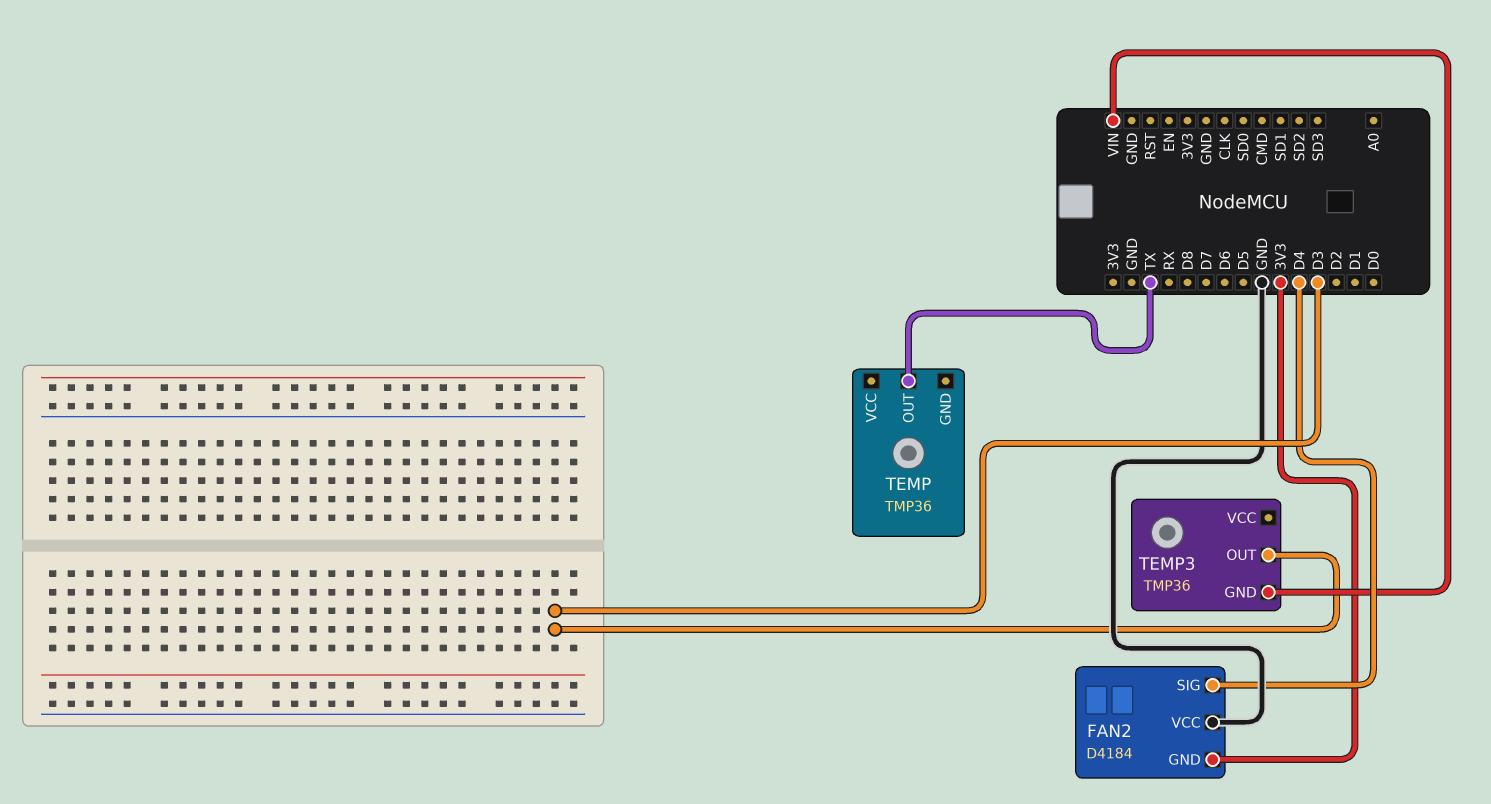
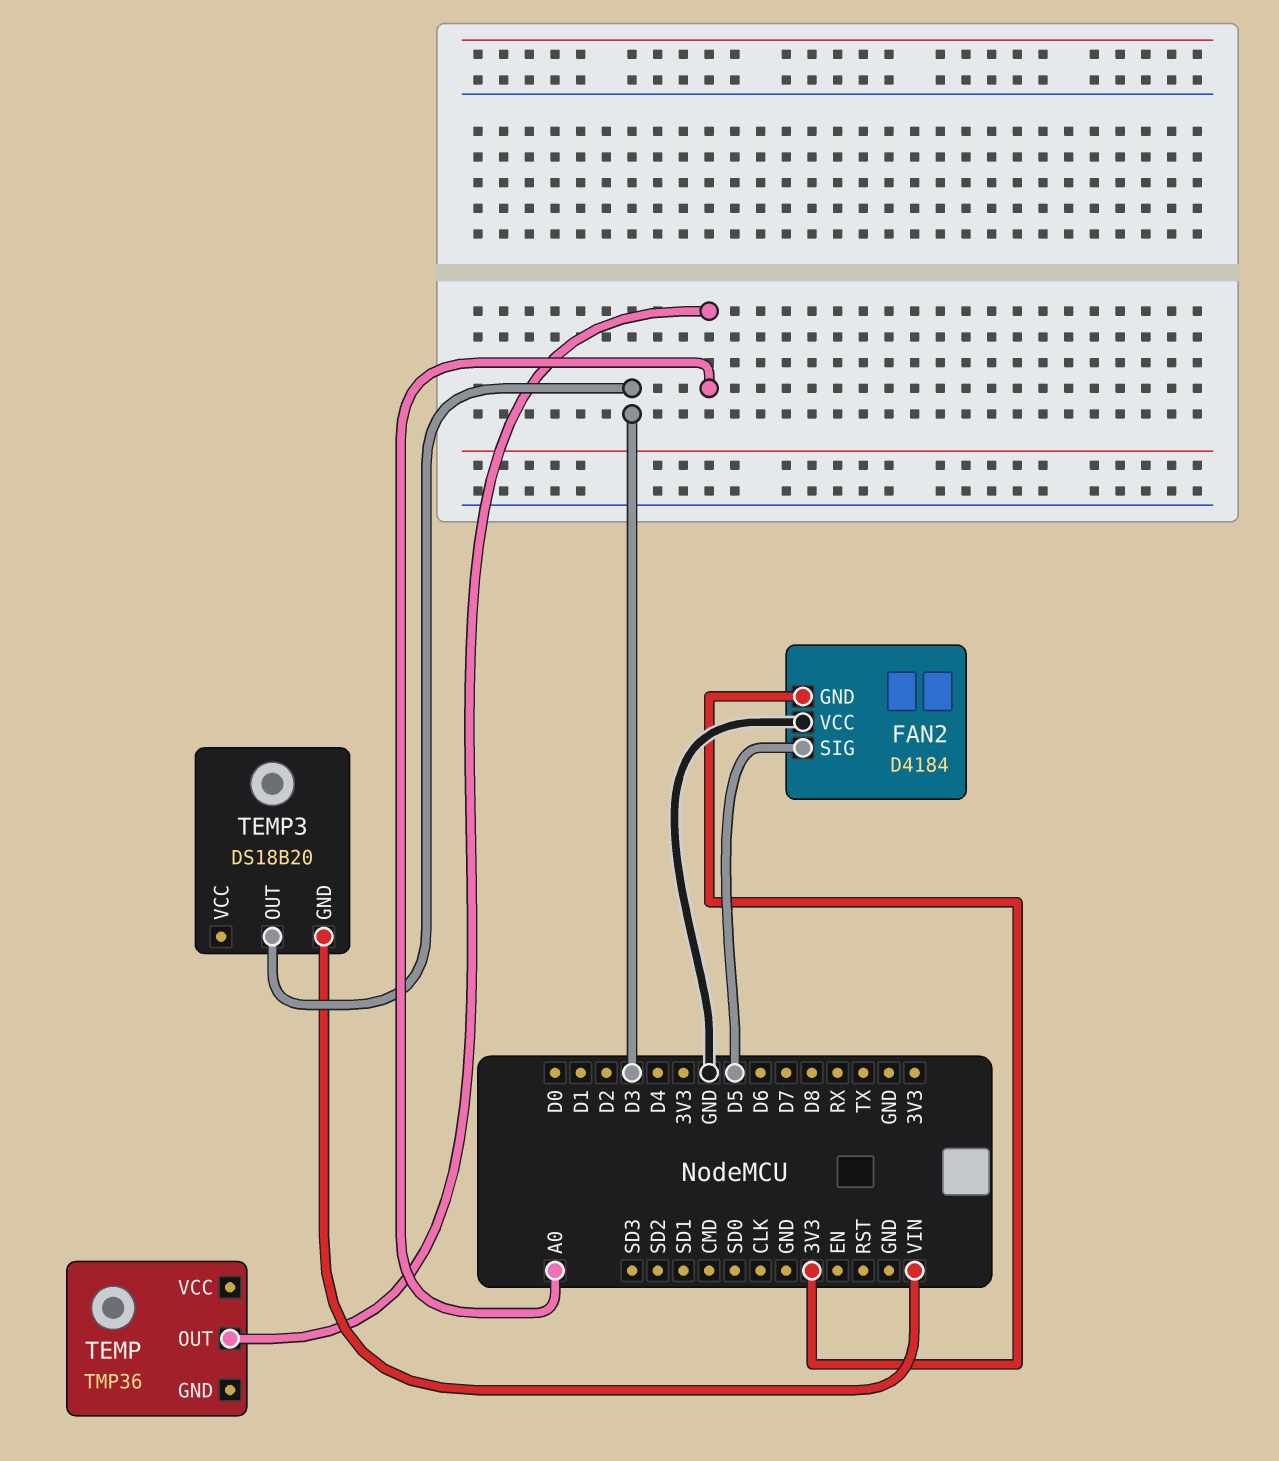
FAN2 pin SIG: D4 -> D5
TEMP pin OUT: TX -> A0
TEMP3: TMP36 -> DS18B20

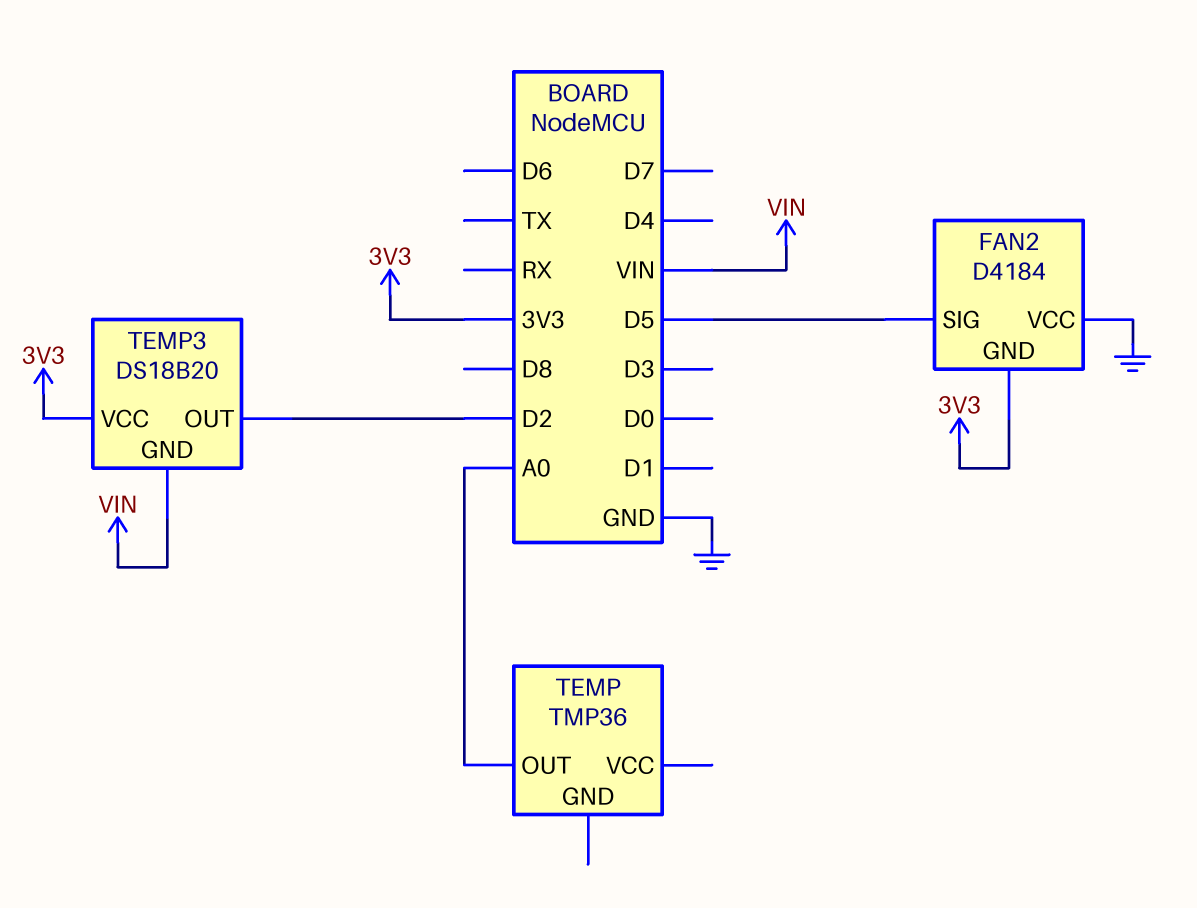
TEMP3 pin OUT: D3 -> D2
TEMP3 pin VCC: none -> 3V3

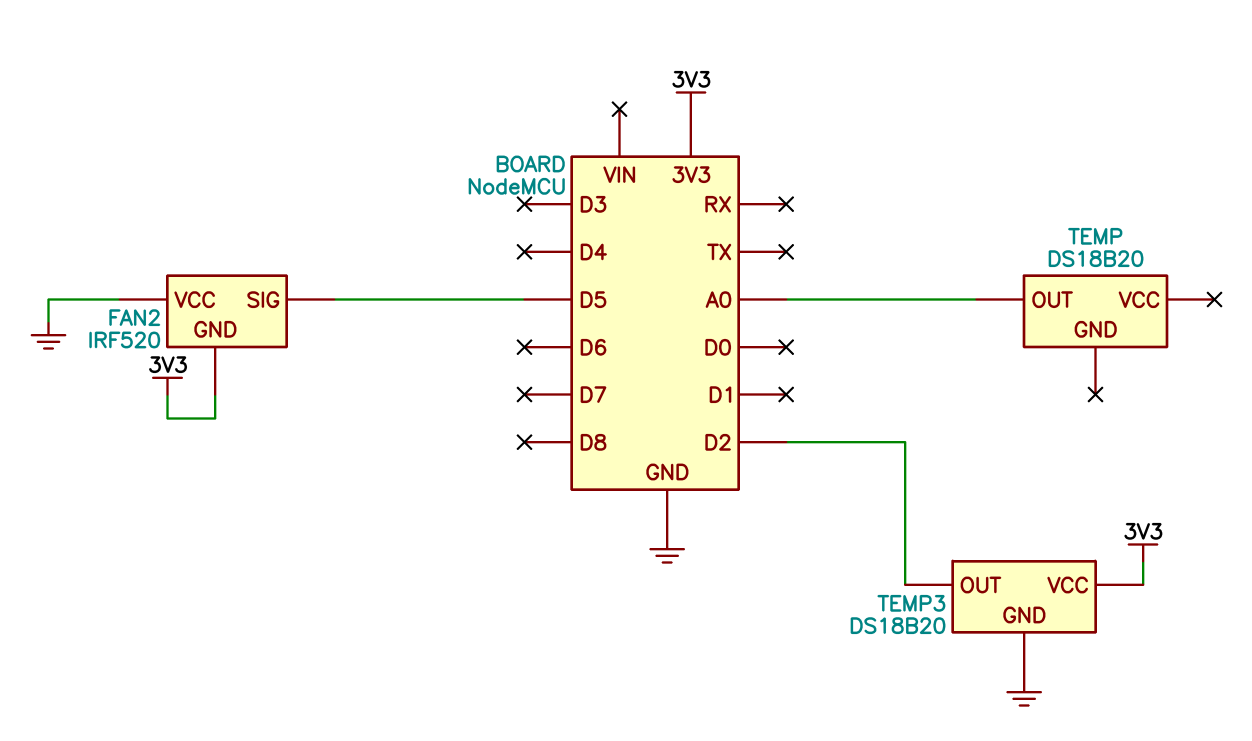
FAN2: D4184 -> IRF520
TEMP: TMP36 -> DS18B20
TEMP3 pin GND: VIN -> GND

